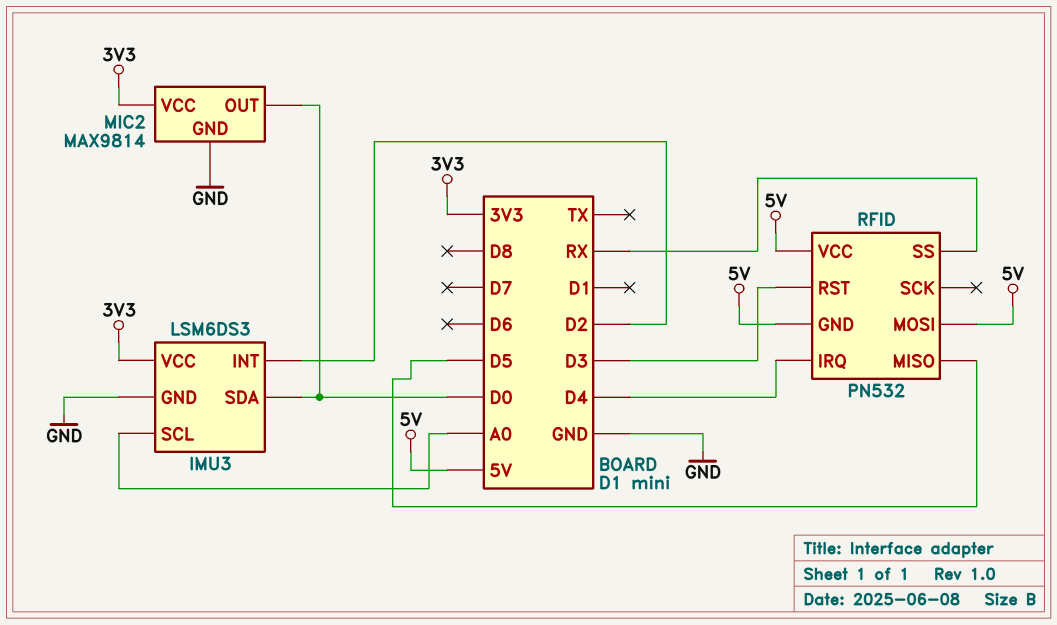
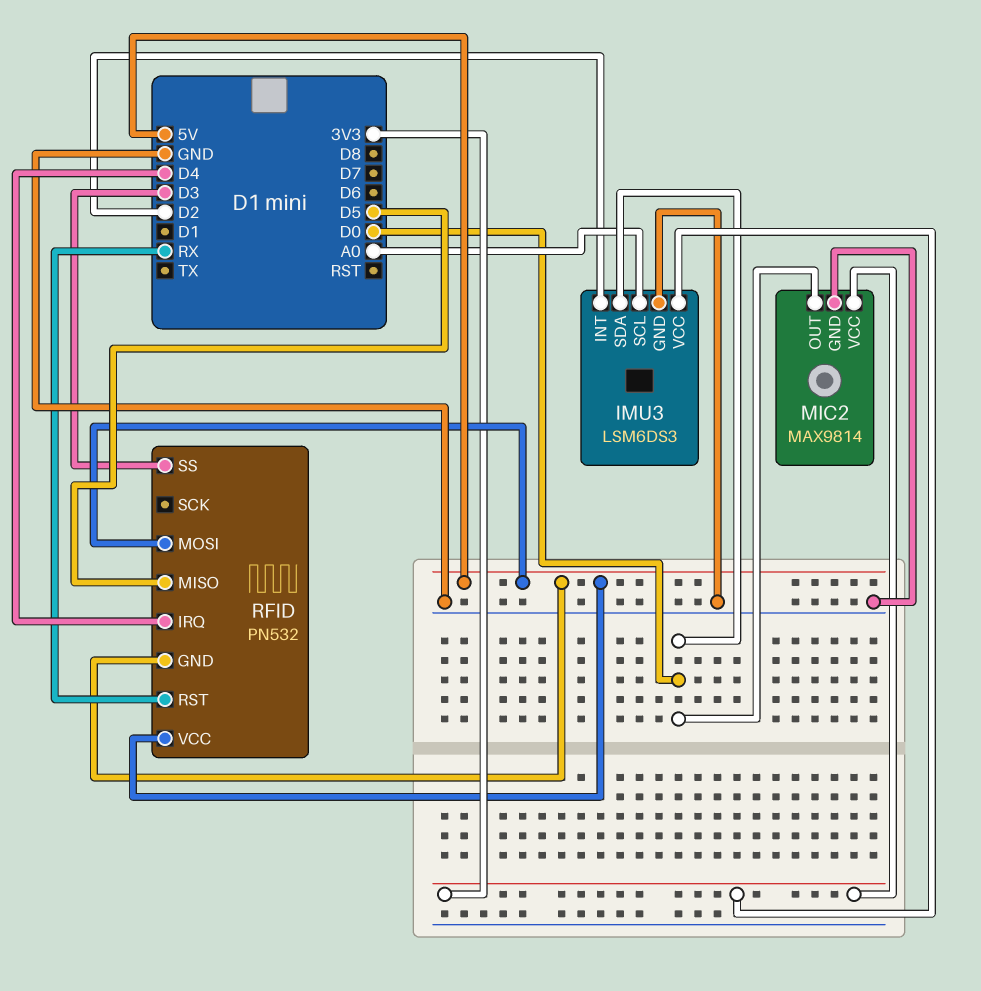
RFID pin RST: D3 -> RX
RFID pin SS: RX -> D3

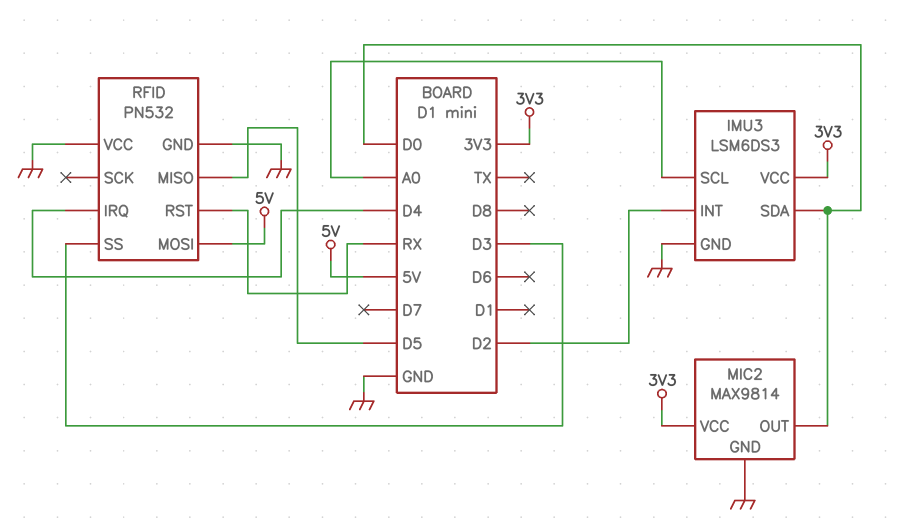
RFID pin GND: 5V -> GND
RFID pin VCC: 5V -> GND

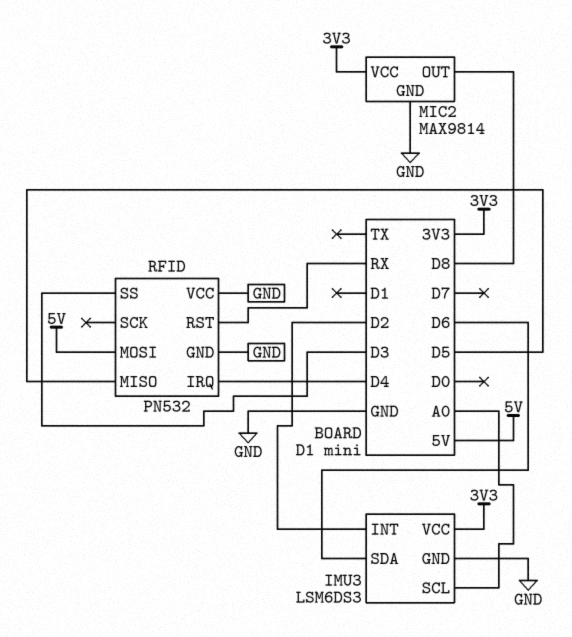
IMU3 pin SDA: D0 -> D6
MIC2 pin OUT: D0 -> D8

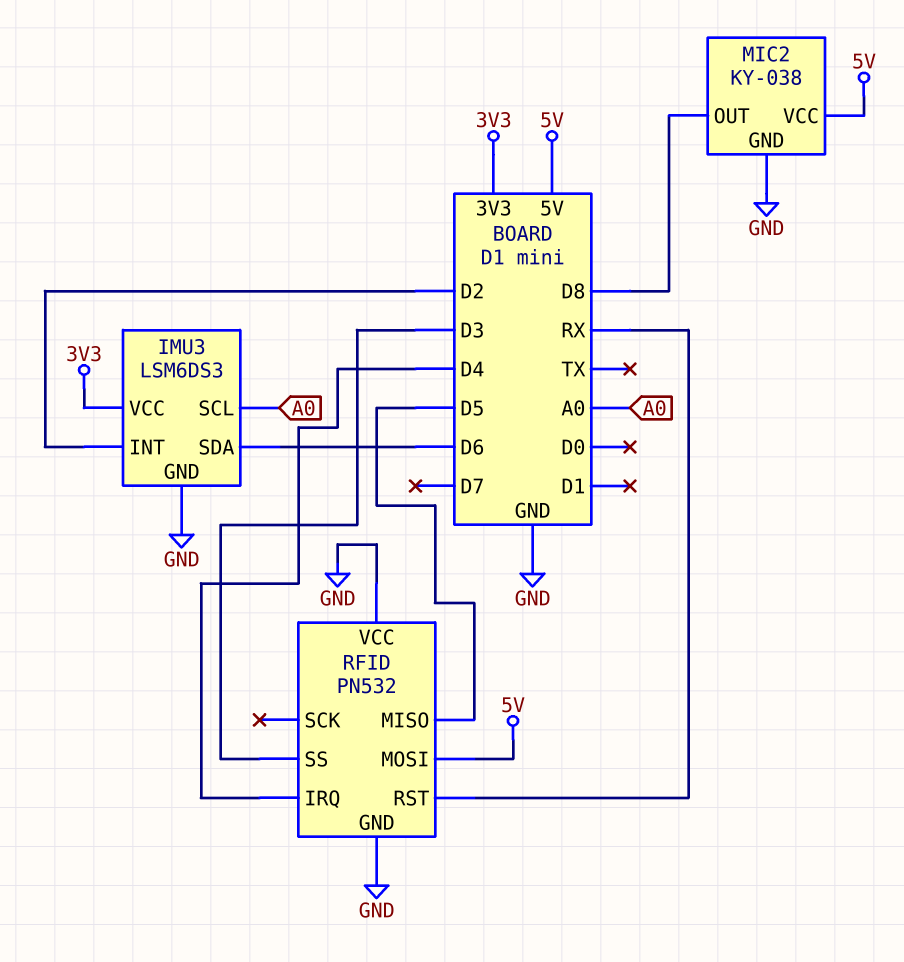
MIC2: MAX9814 -> KY-038
MIC2 pin VCC: 3V3 -> 5V

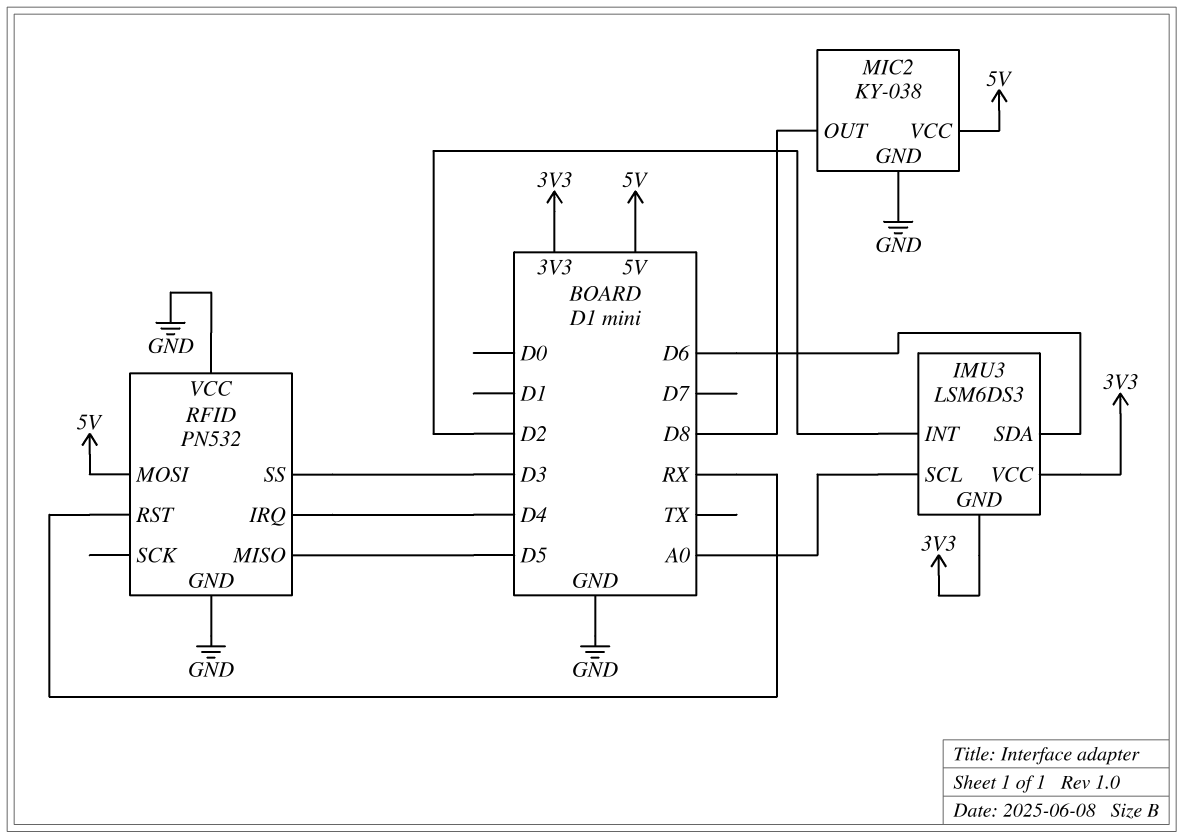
IMU3 pin GND: GND -> 3V3

